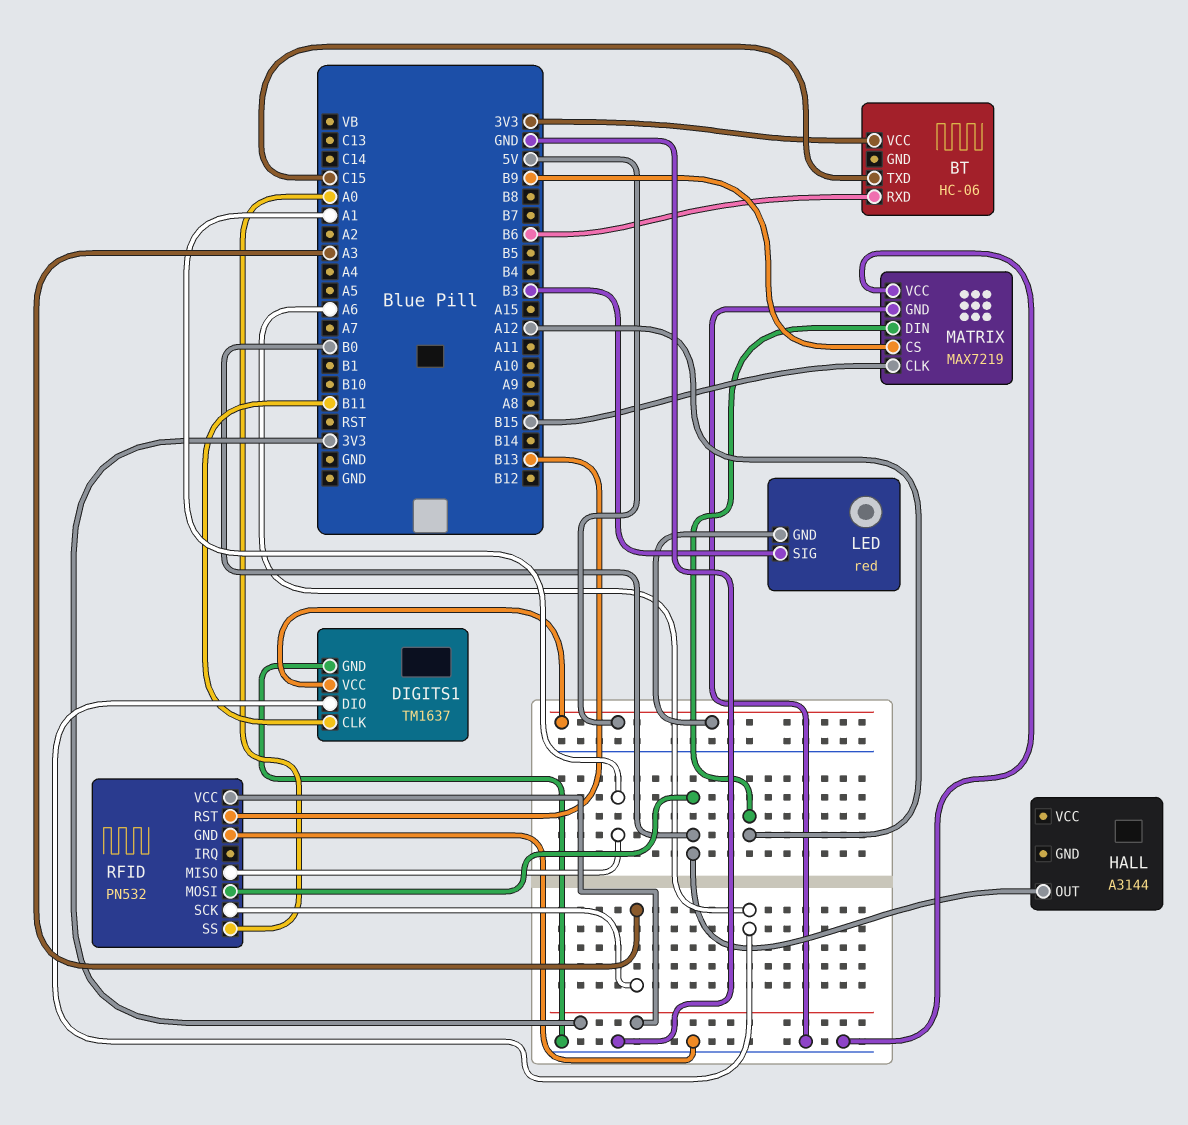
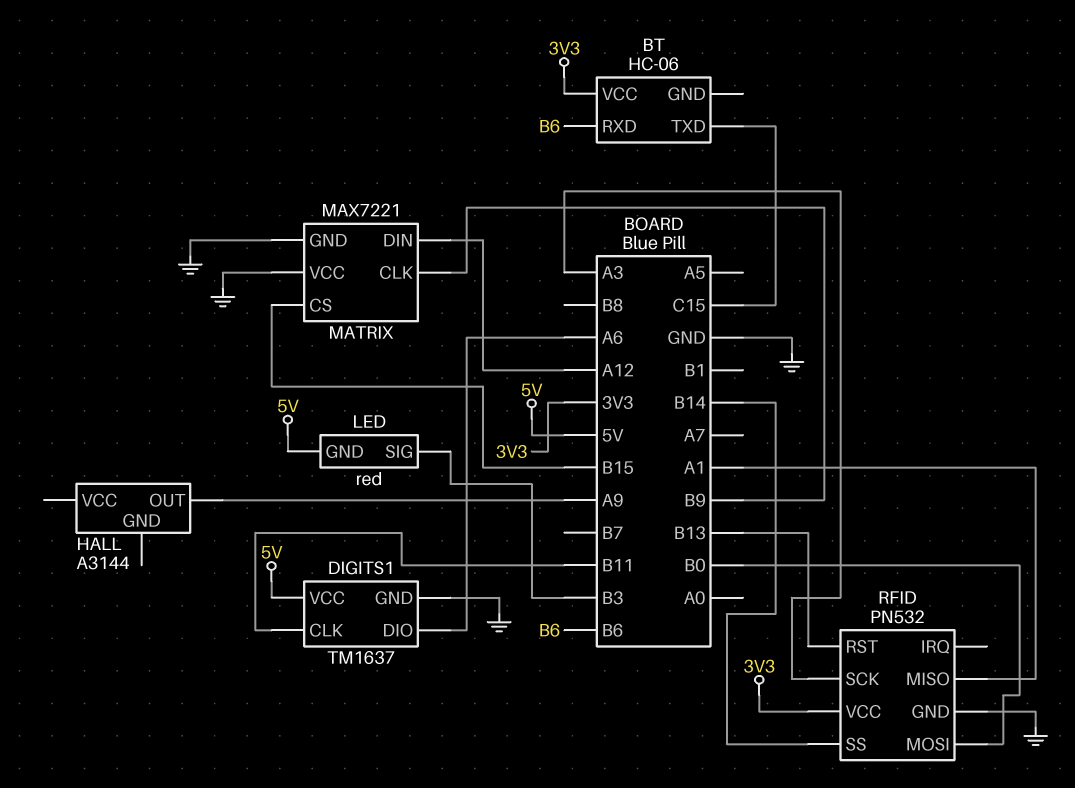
HALL pin OUT: B0 -> A9
MATRIX: MAX7219 -> MAX7221
MATRIX pin CLK: B15 -> B9
MATRIX pin CS: B9 -> B15
RFID pin SS: A0 -> B14

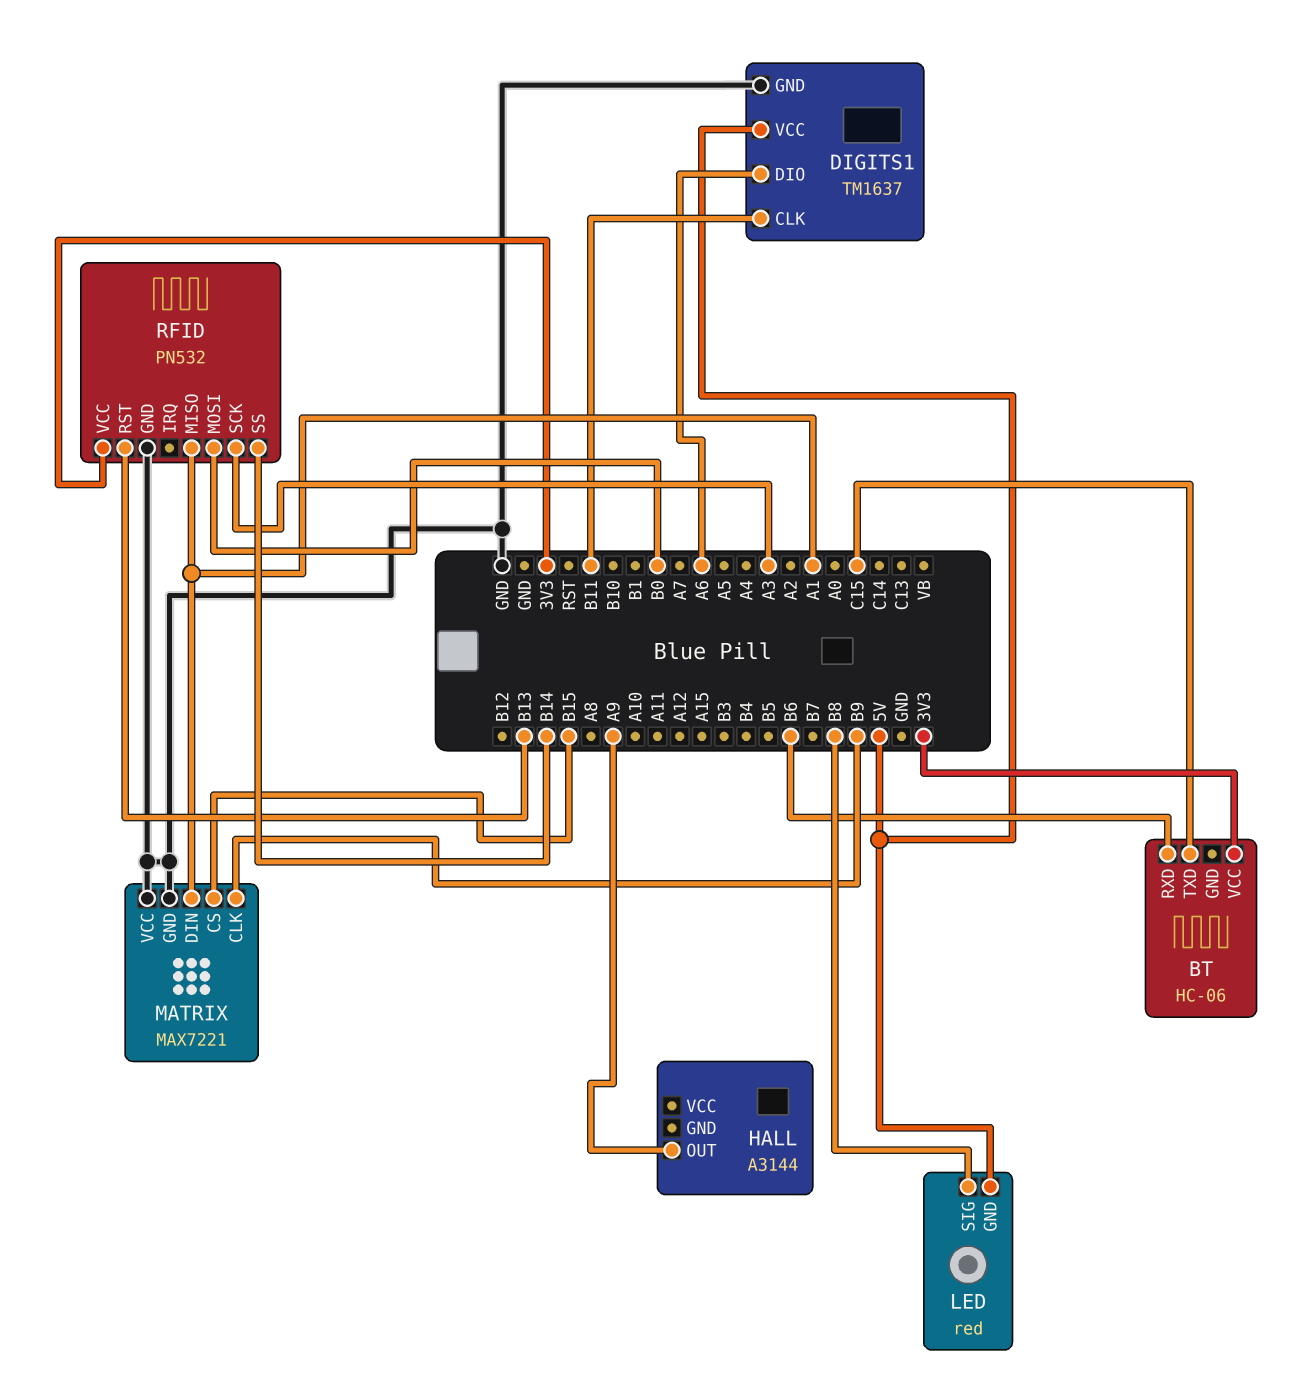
LED pin SIG: B3 -> B8
MATRIX pin DIN: A12 -> A1

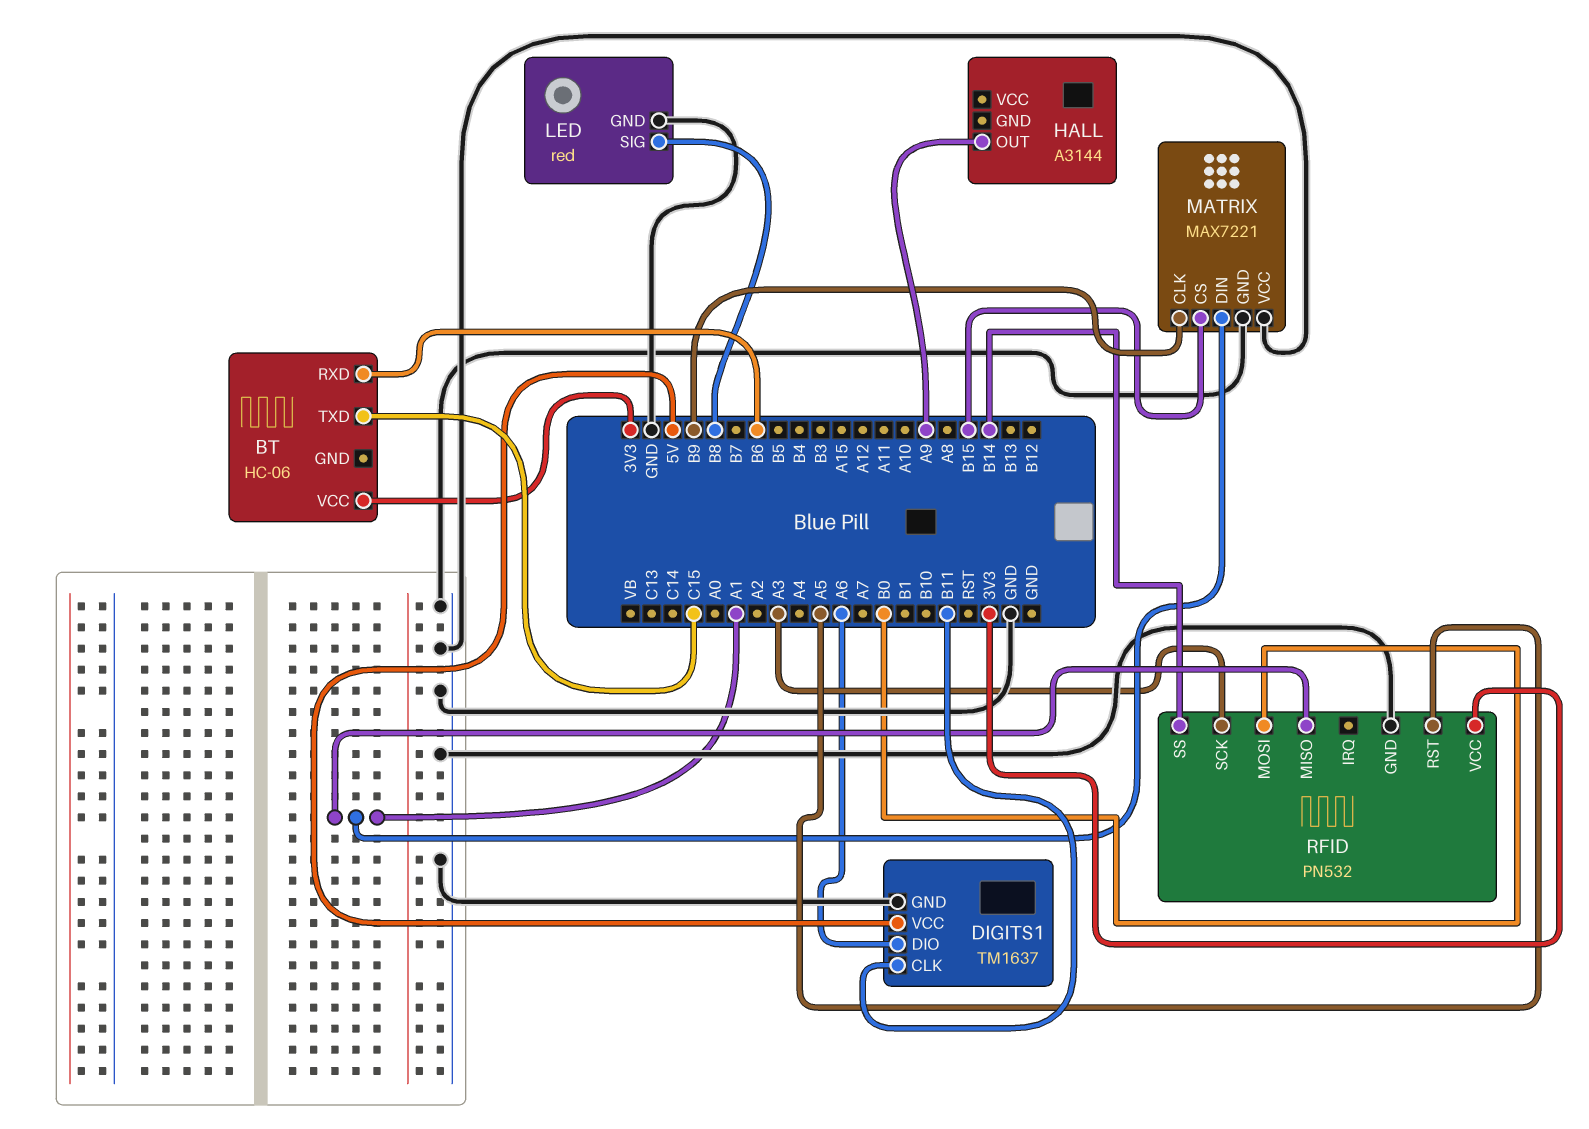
LED pin GND: 5V -> GND
RFID pin RST: B13 -> A5

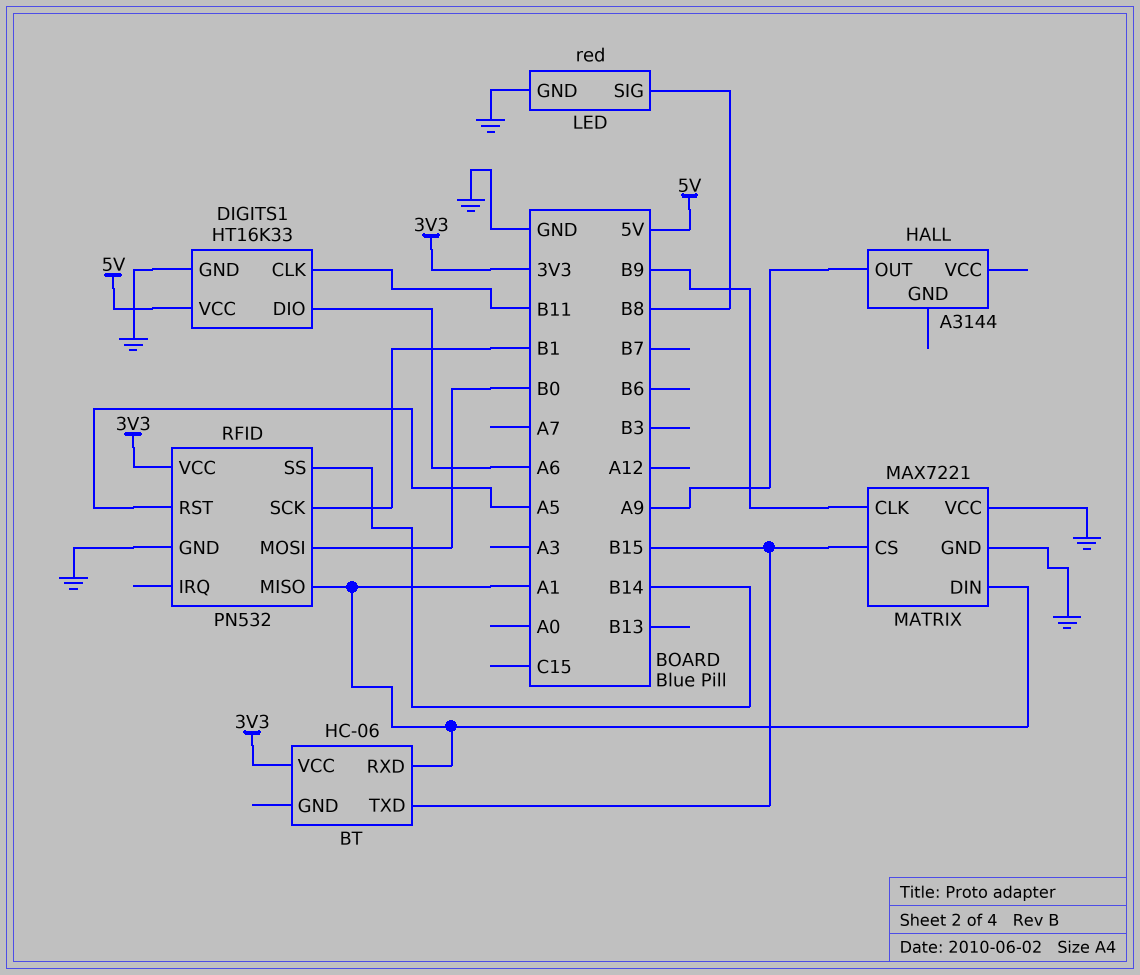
BT pin RXD: B6 -> A1
BT pin TXD: C15 -> B15
DIGITS1: TM1637 -> HT16K33
RFID pin SCK: A3 -> B1

